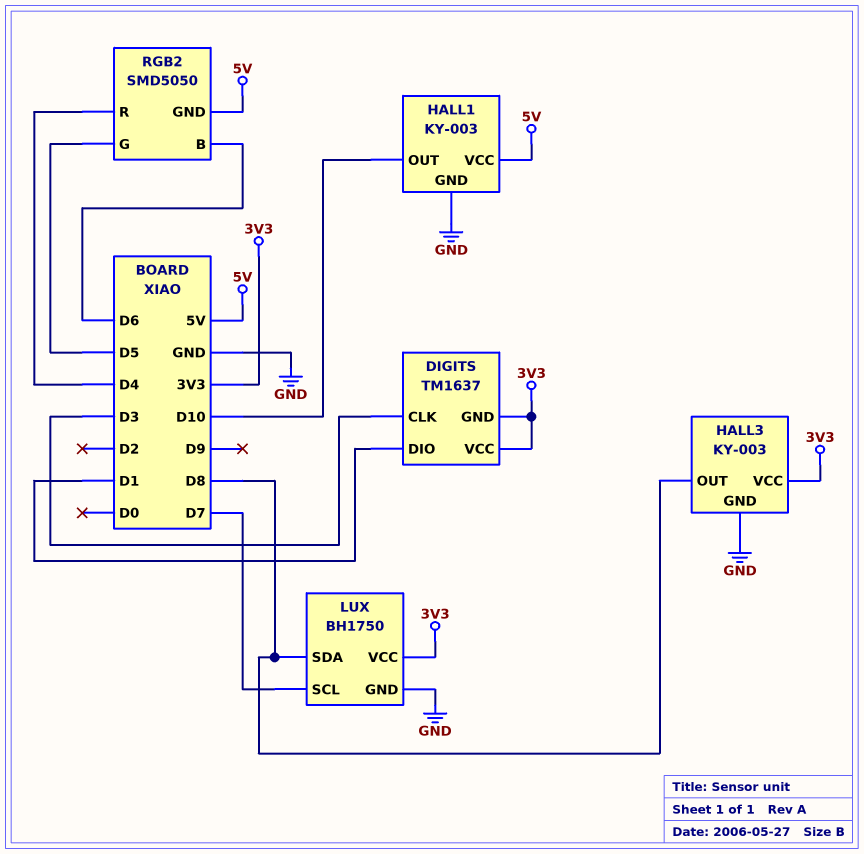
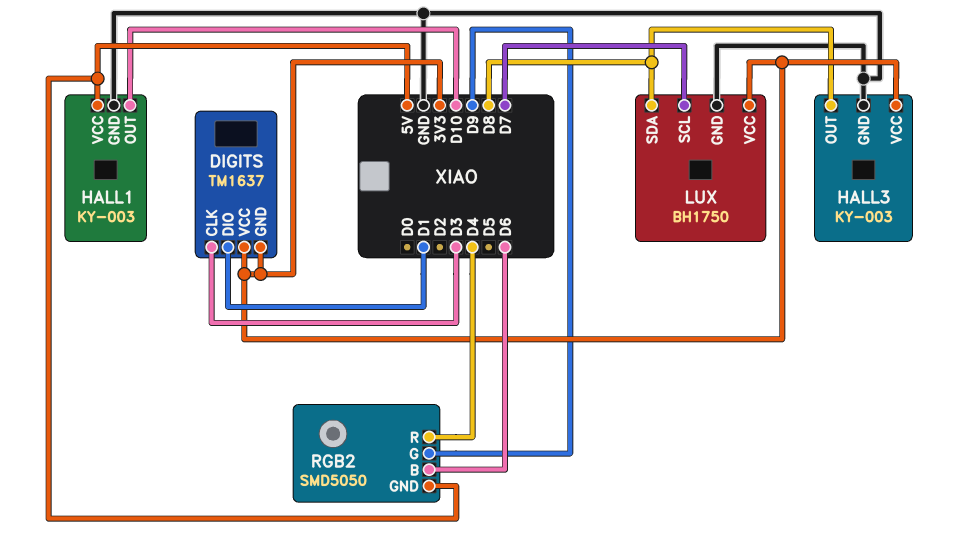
RGB2 pin G: D5 -> D9

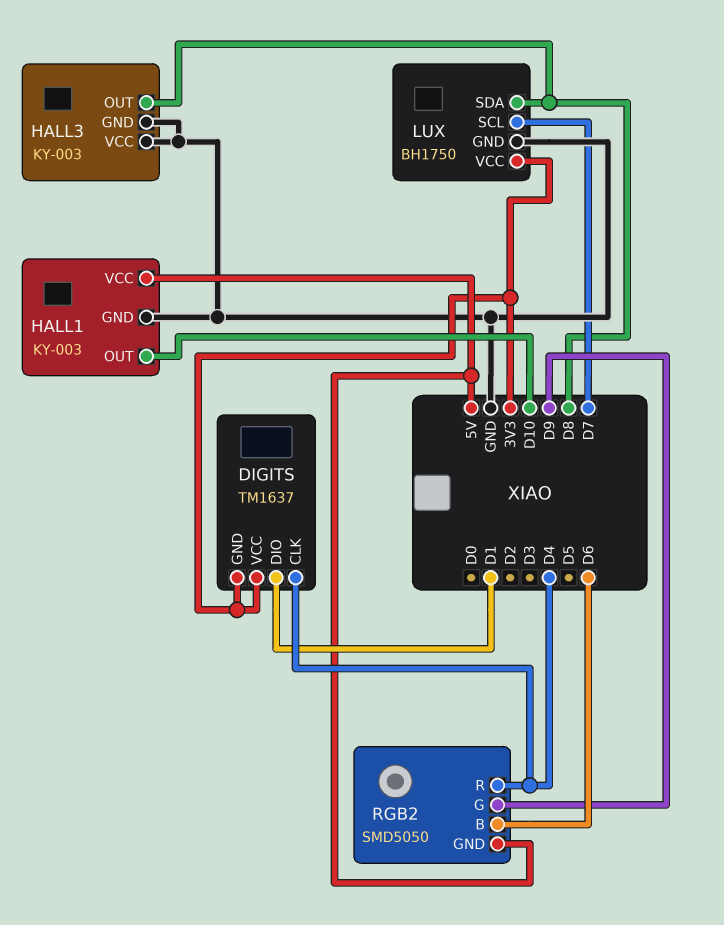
DIGITS pin CLK: D3 -> D4
HALL3 pin VCC: 3V3 -> GND

